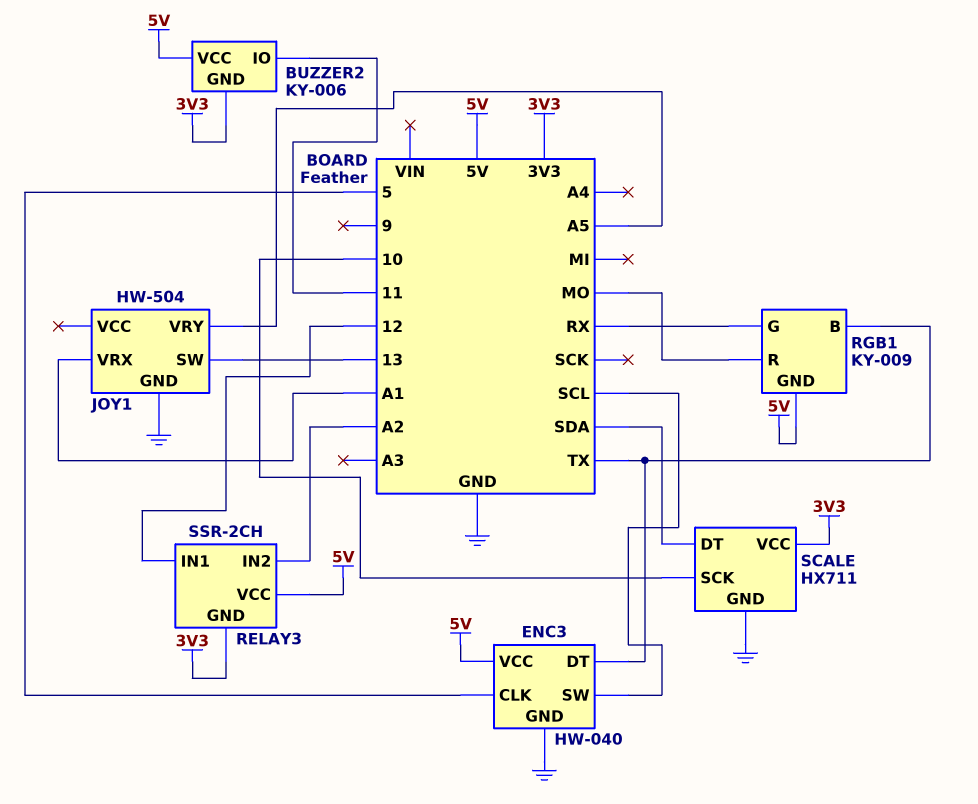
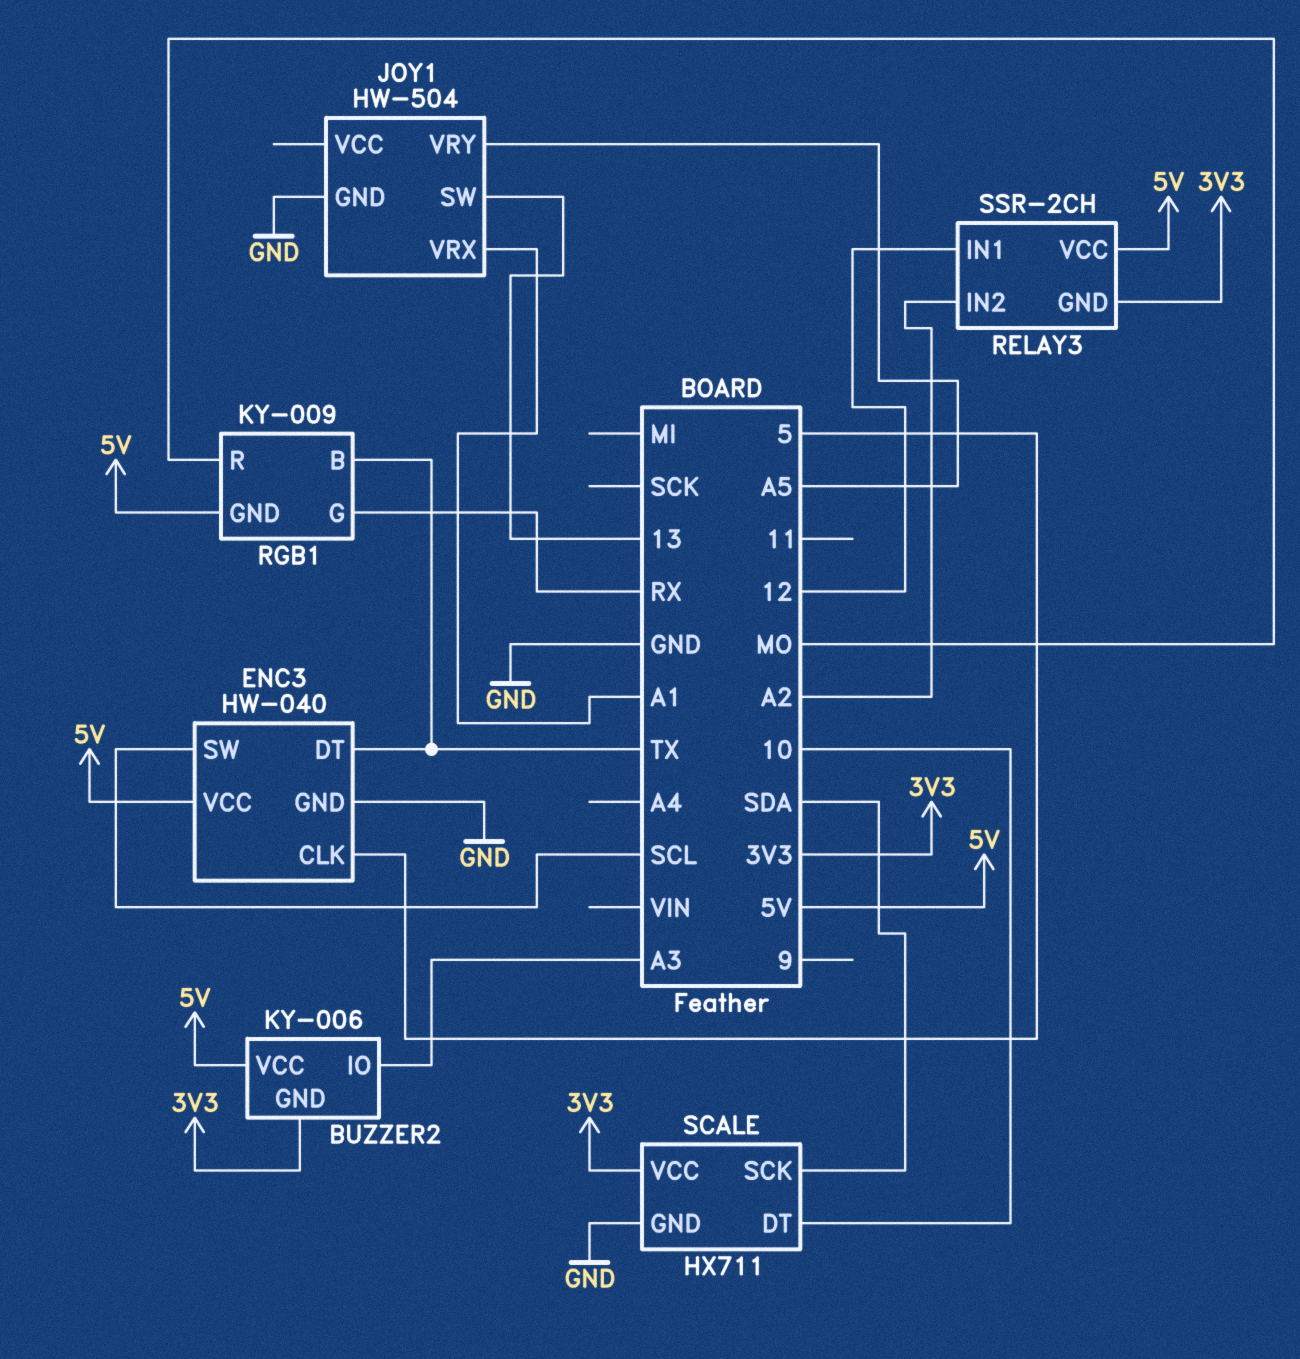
BUZZER2 pin IO: 11 -> A3
SCALE pin DT: SDA -> 10
SCALE pin SCK: 10 -> SDA

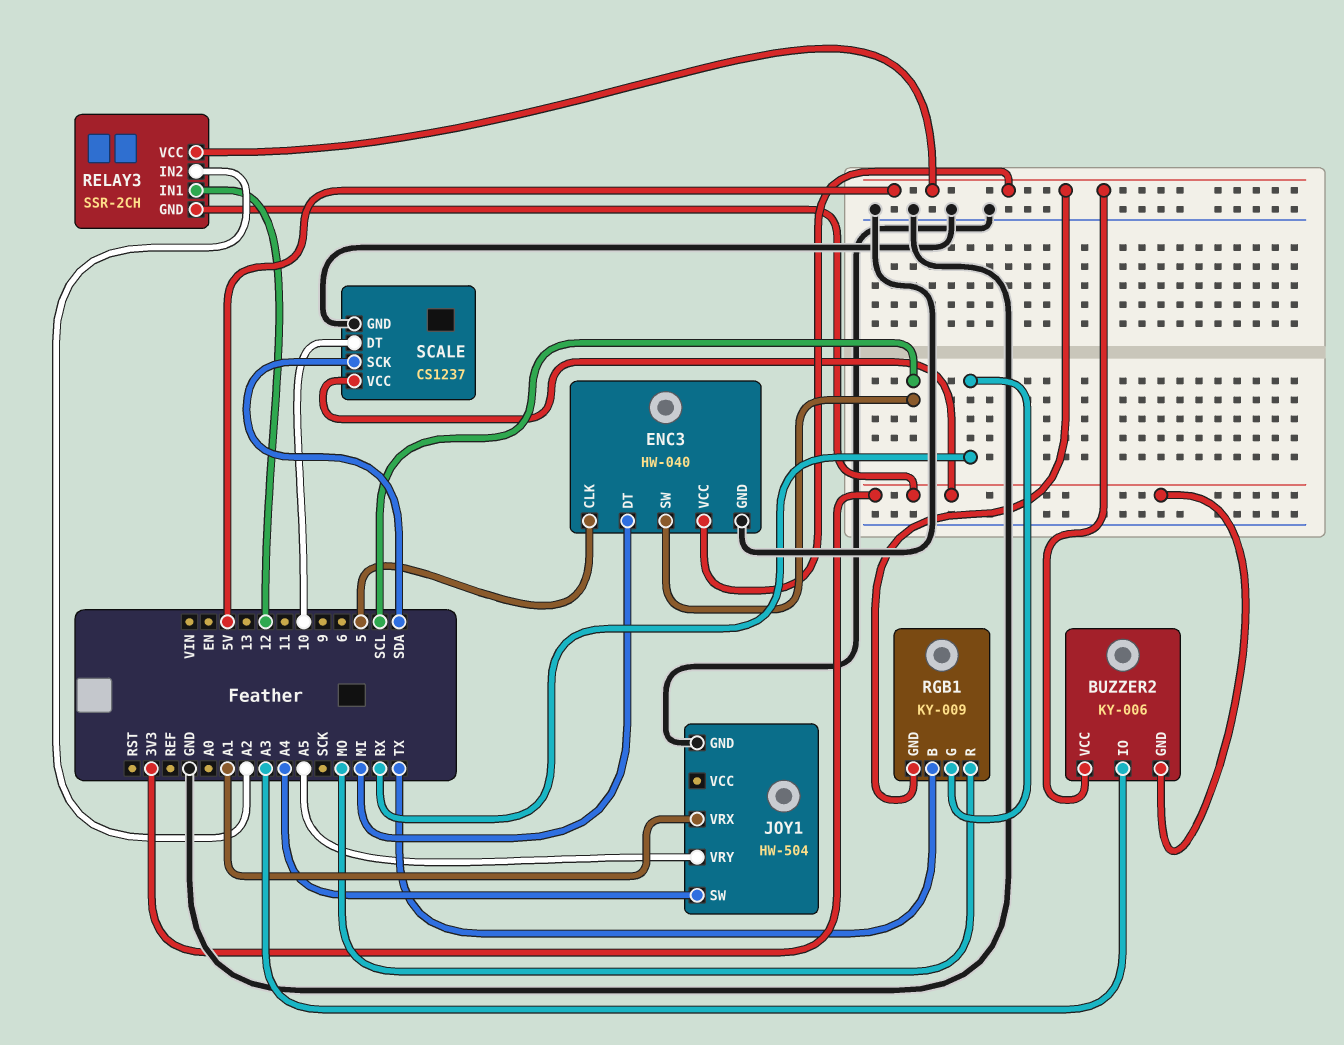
ENC3 pin DT: TX -> MI
JOY1 pin SW: 13 -> A4
SCALE: HX711 -> CS1237

